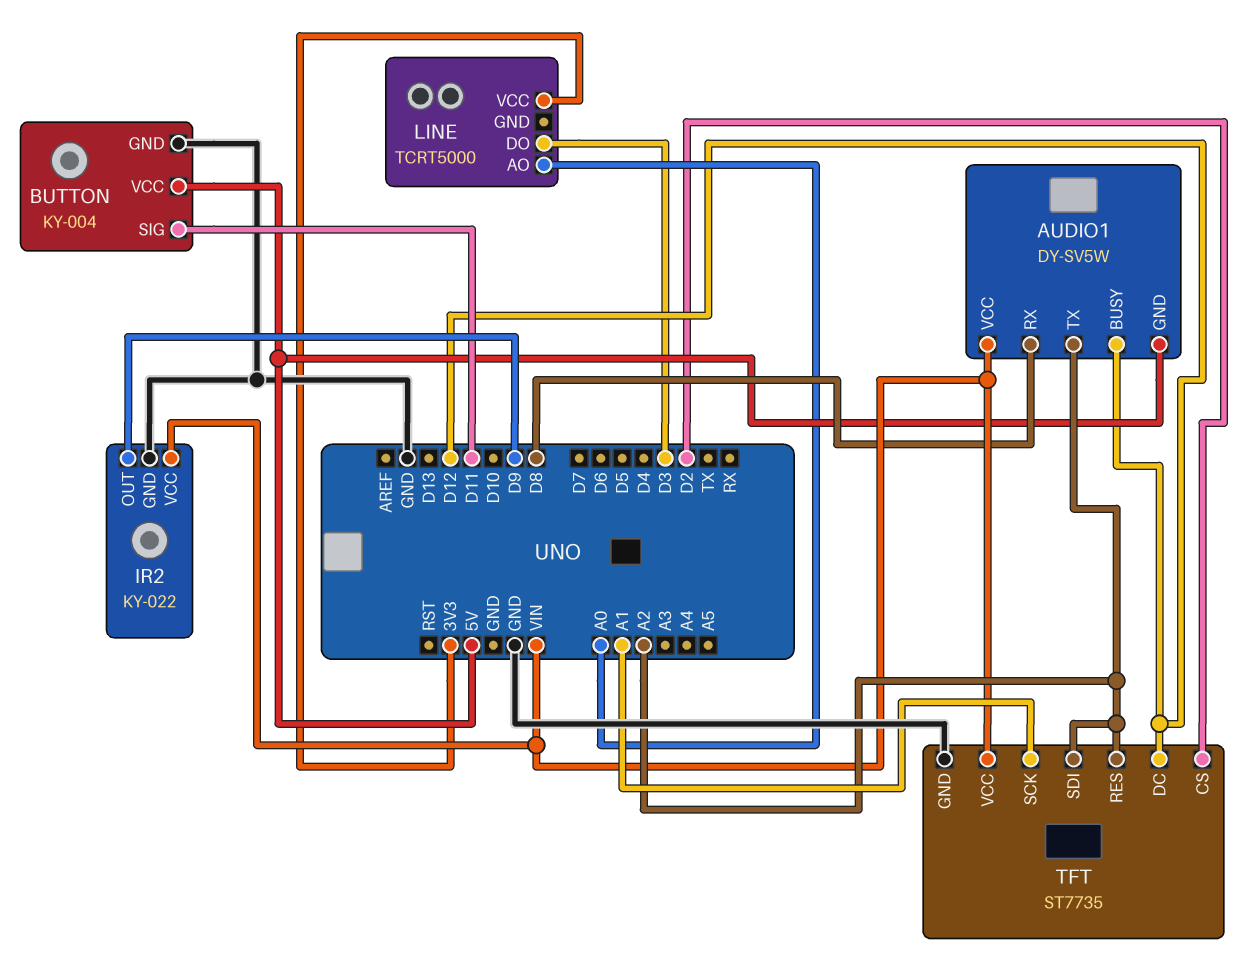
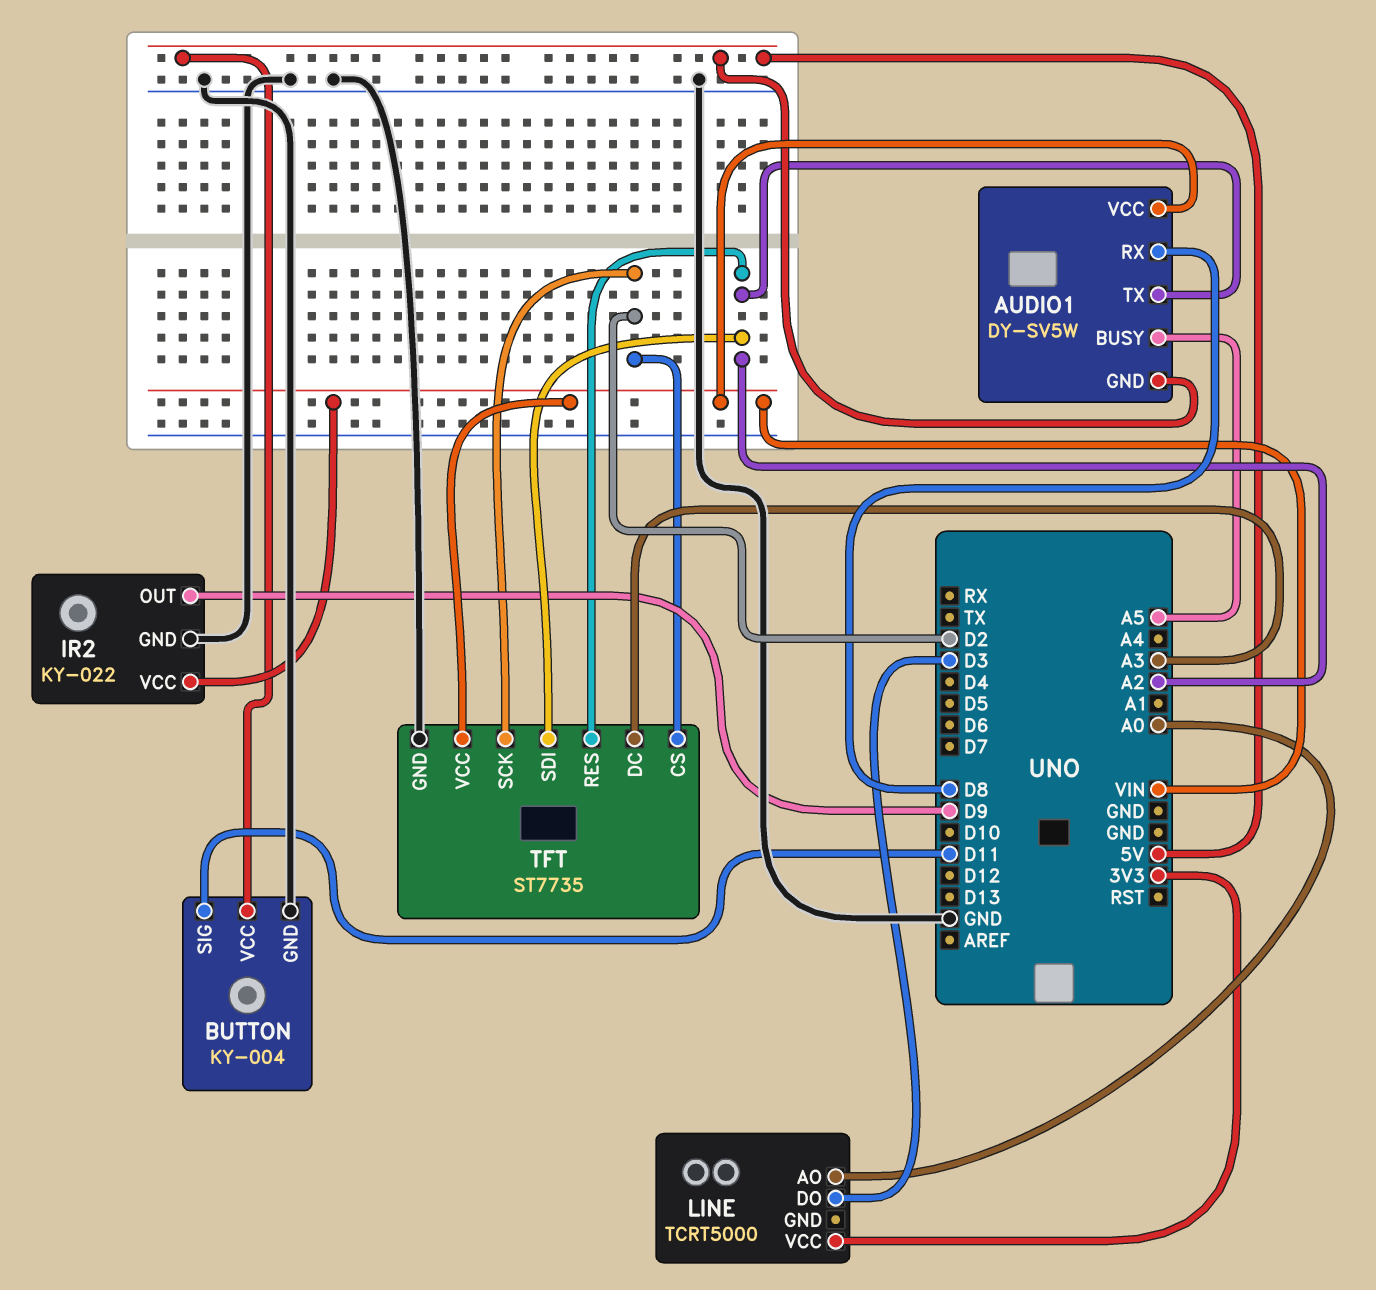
AUDIO1 pin BUSY: D12 -> A5
TFT pin DC: D12 -> A3
TFT pin SCK: A1 -> D2

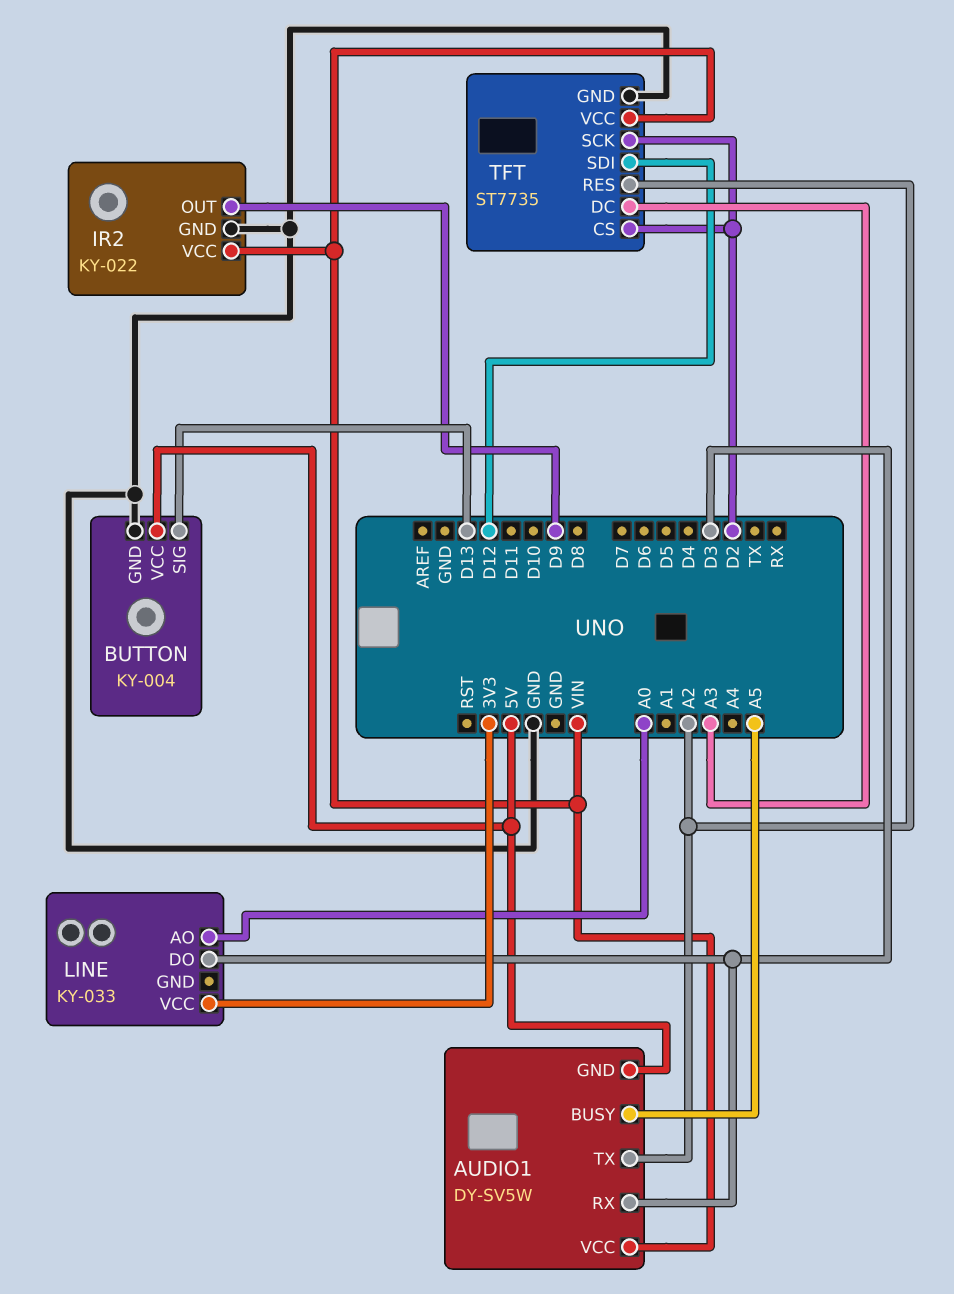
AUDIO1 pin RX: D8 -> D3
BUTTON pin SIG: D11 -> D13
LINE: TCRT5000 -> KY-033
TFT pin SDI: A2 -> D12

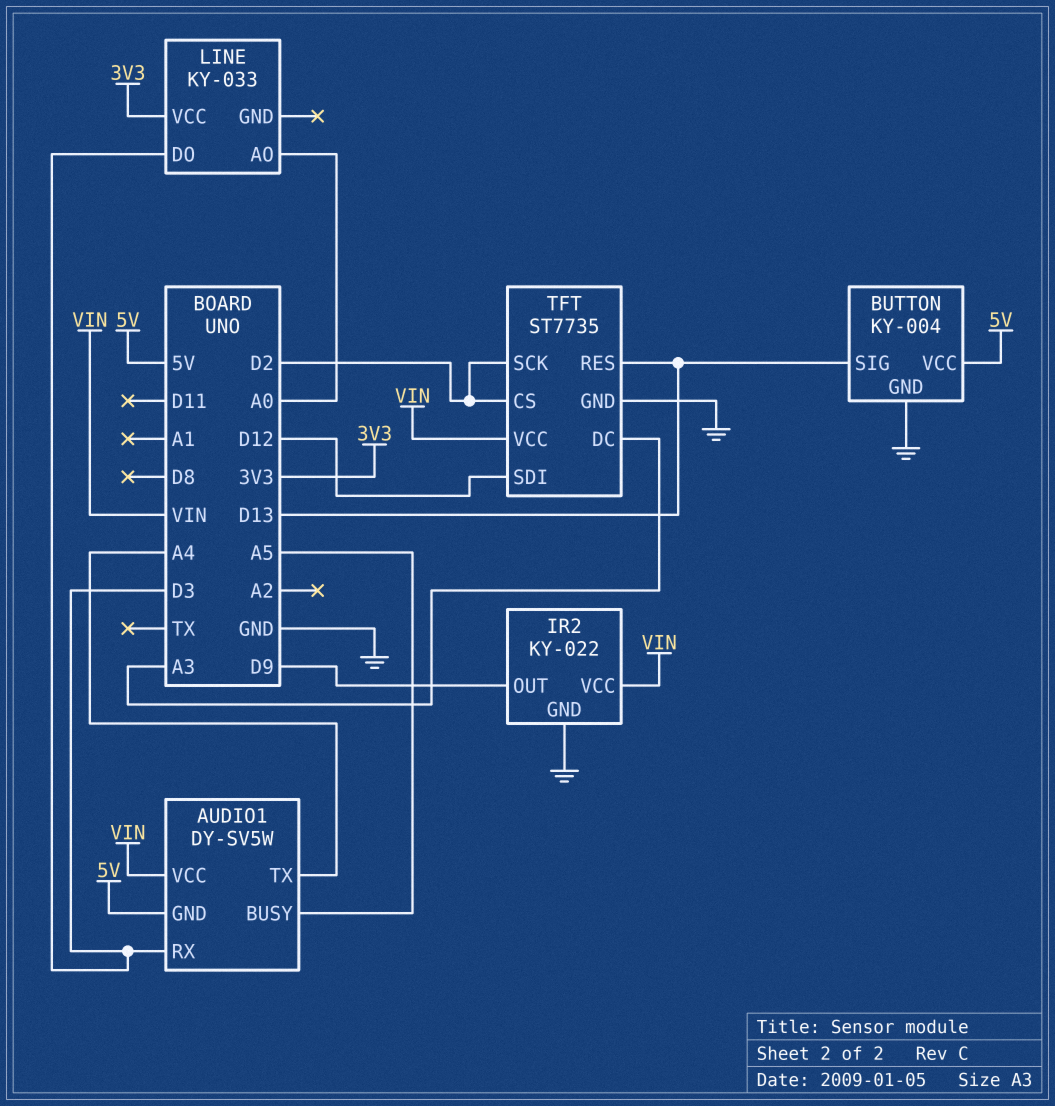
AUDIO1 pin TX: A2 -> A4
TFT pin RES: A2 -> D13

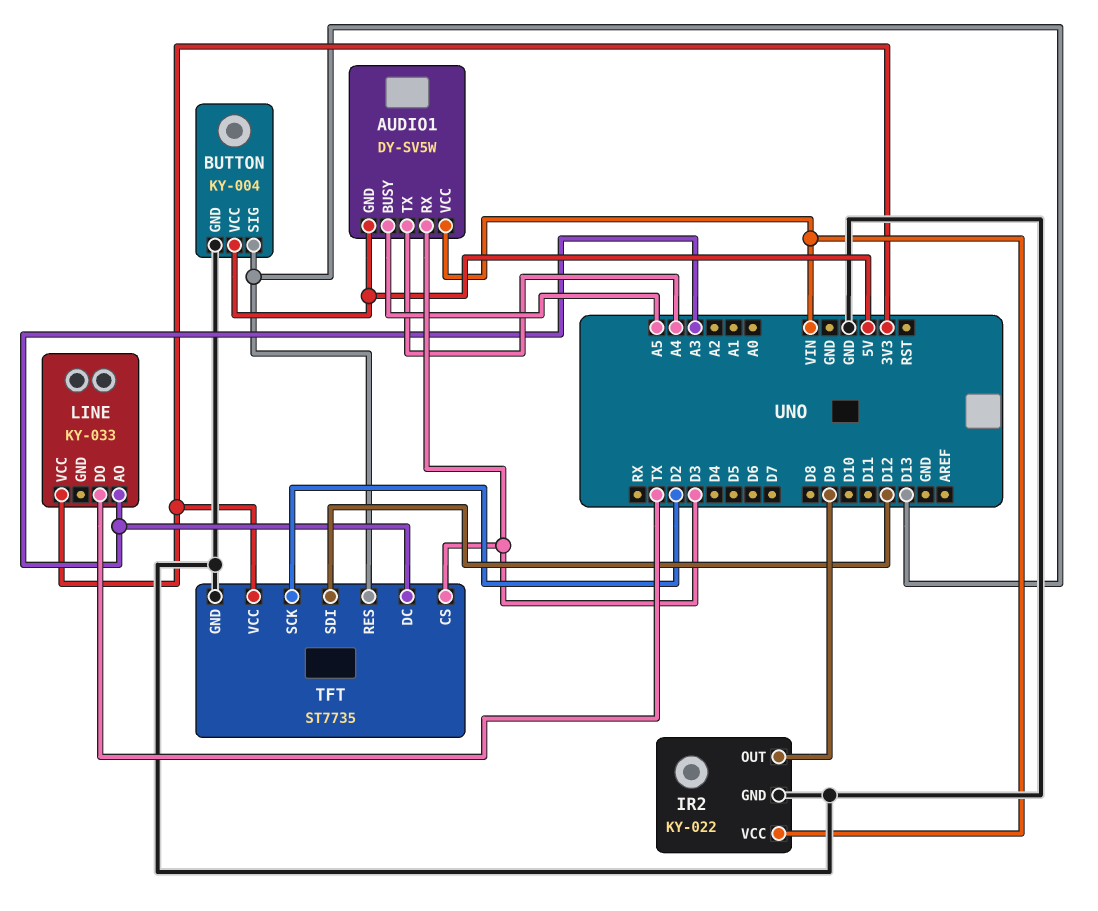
LINE pin AO: A0 -> A3
LINE pin DO: D3 -> TX
TFT pin CS: D2 -> D3
TFT pin VCC: VIN -> 3V3

